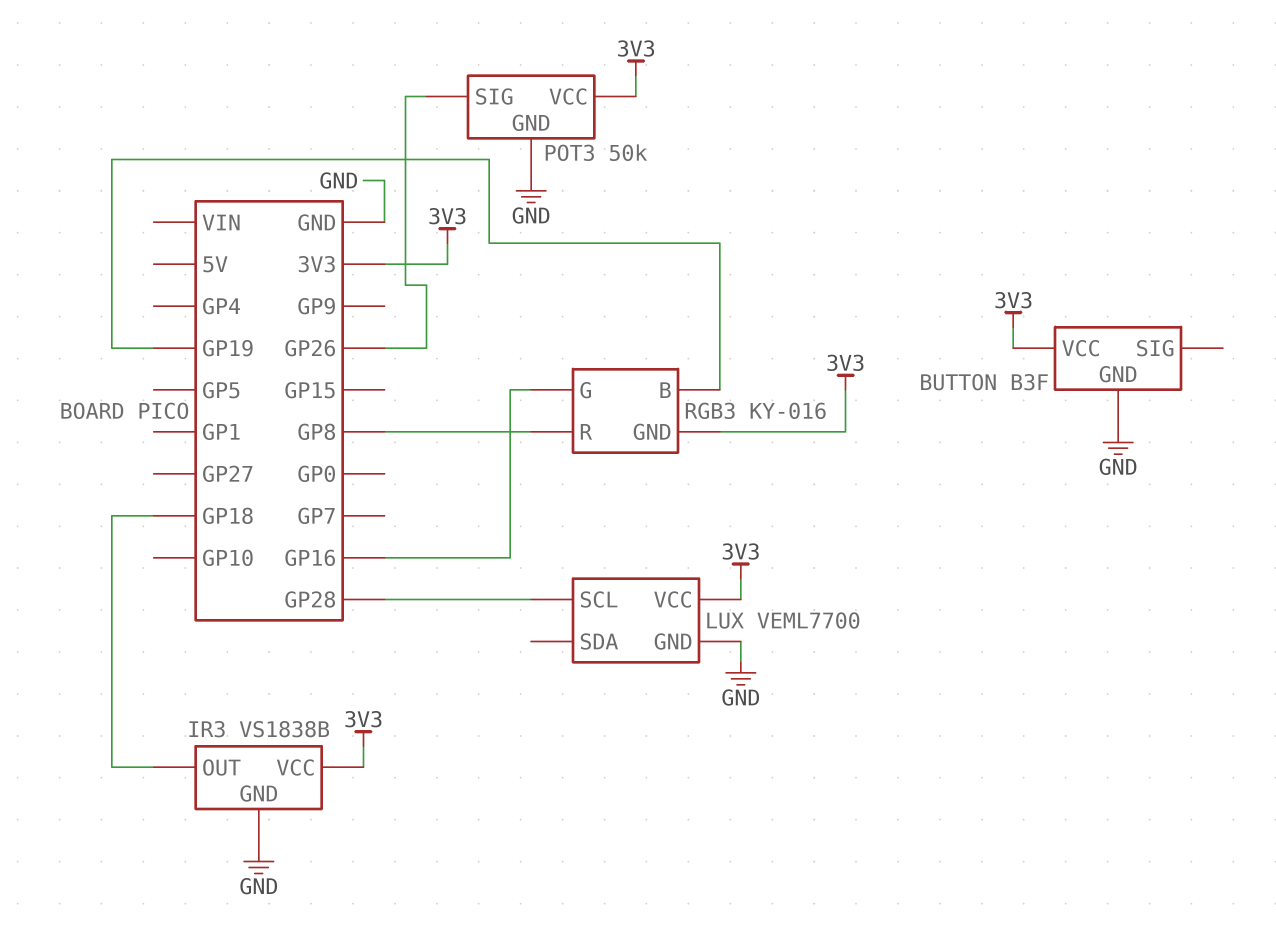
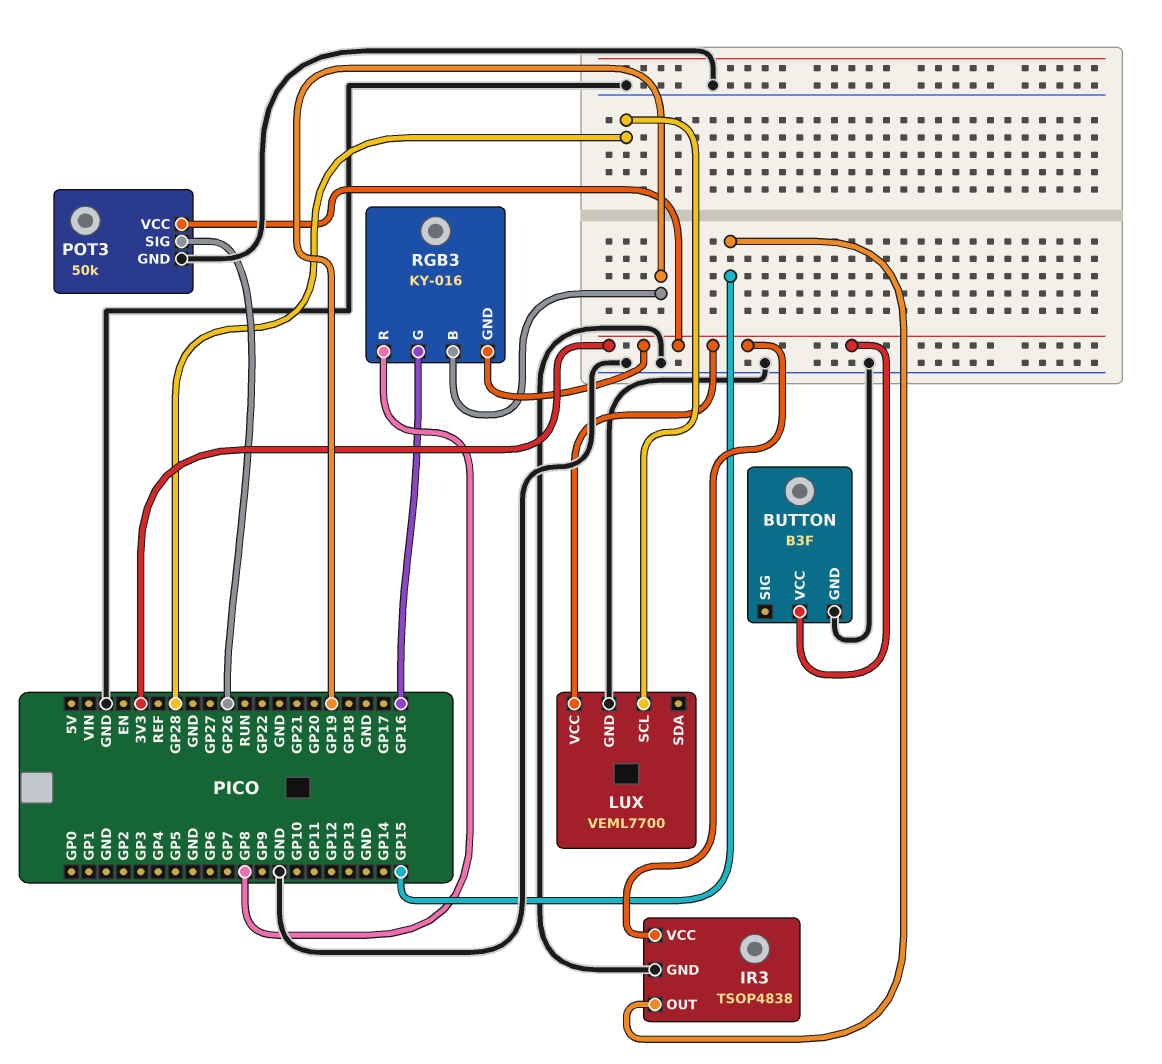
IR3: VS1838B -> TSOP4838
IR3 pin OUT: GP18 -> GP15

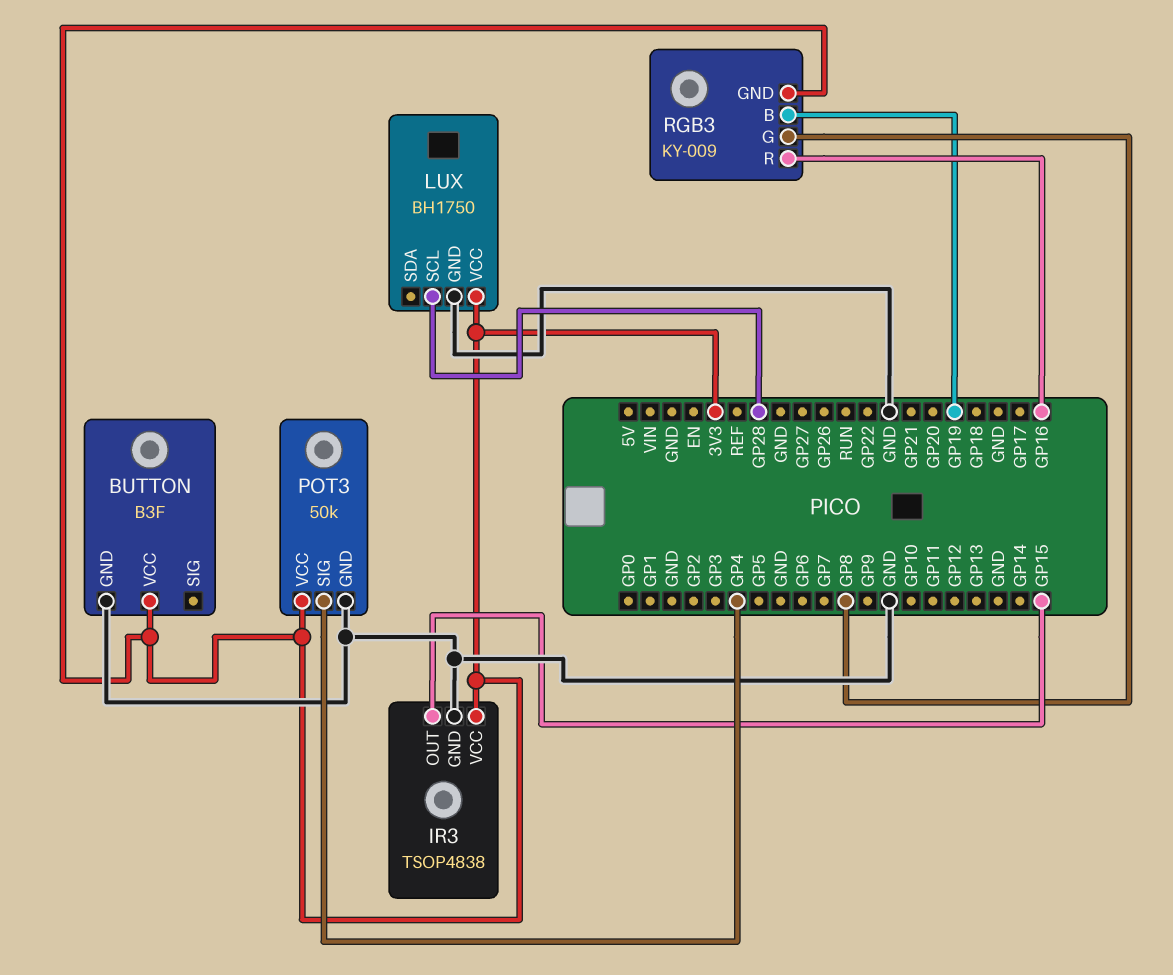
LUX: VEML7700 -> BH1750
POT3 pin SIG: GP26 -> GP4
RGB3: KY-016 -> KY-009
RGB3 pin G: GP16 -> GP8
RGB3 pin R: GP8 -> GP16

